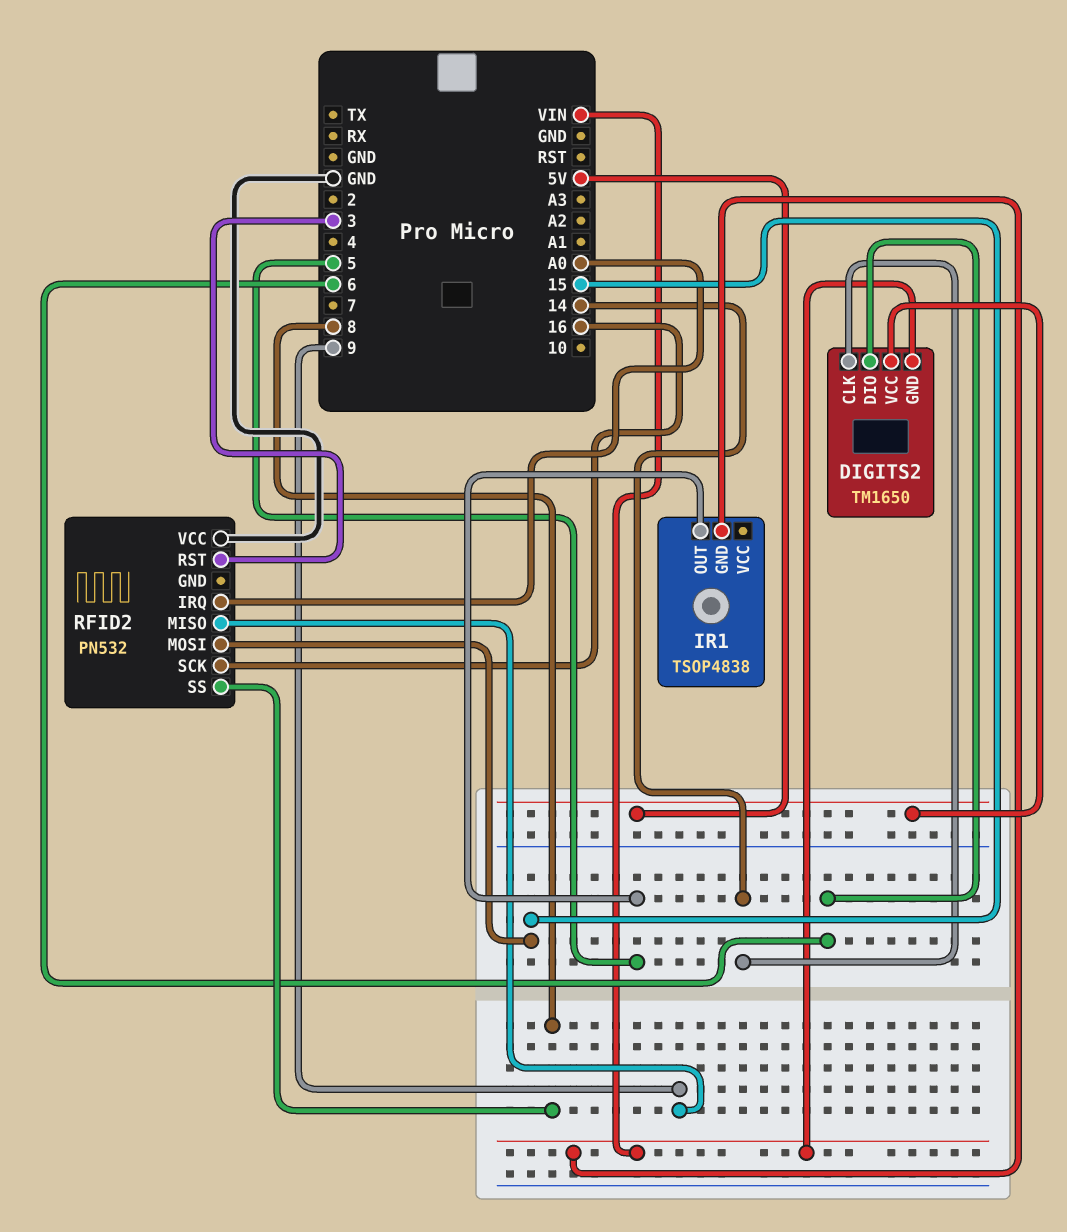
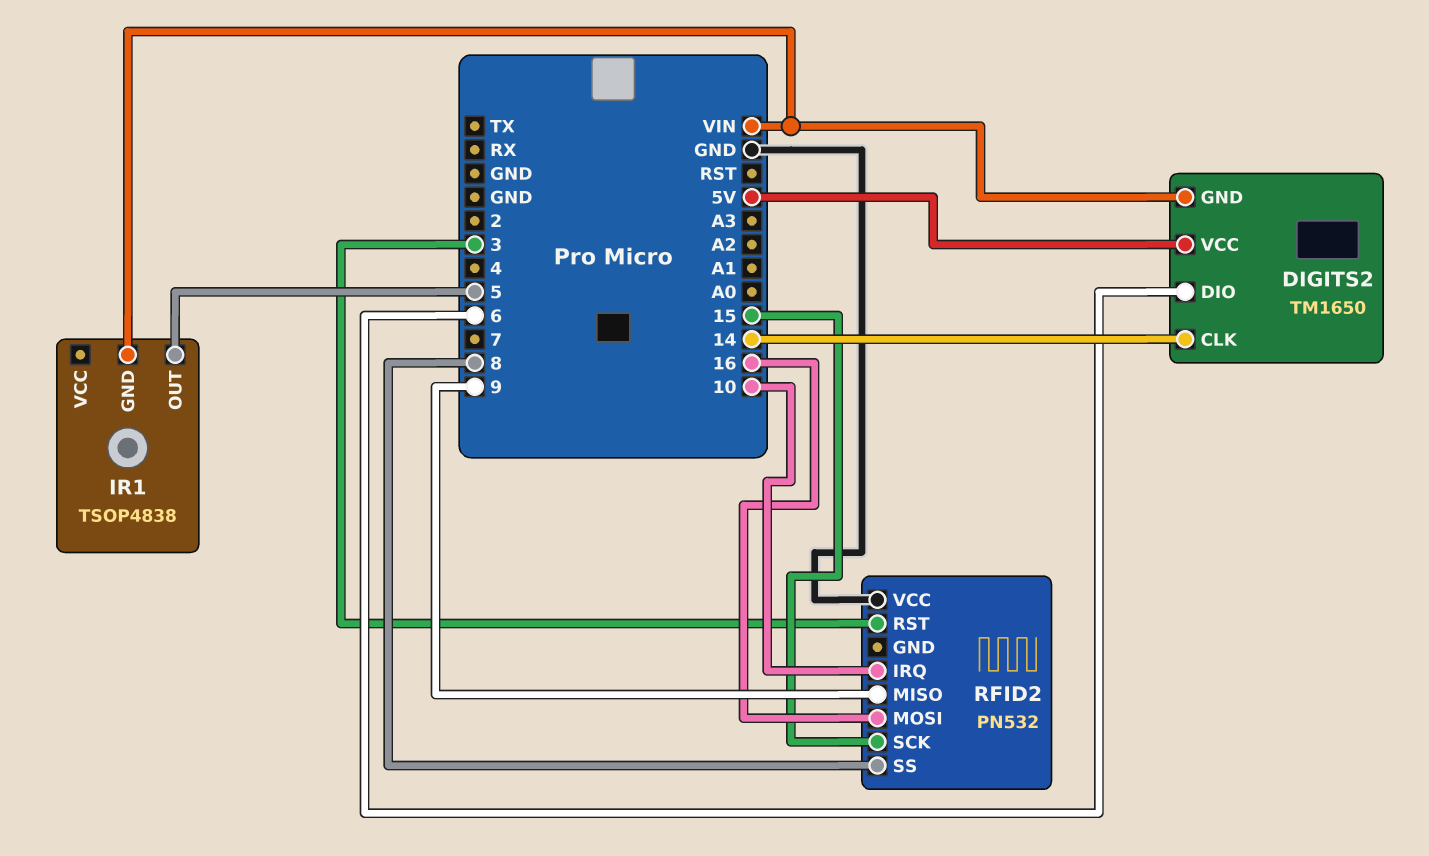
RFID2 pin IRQ: A0 -> 10
RFID2 pin MOSI: 15 -> 16
RFID2 pin SCK: 16 -> 15

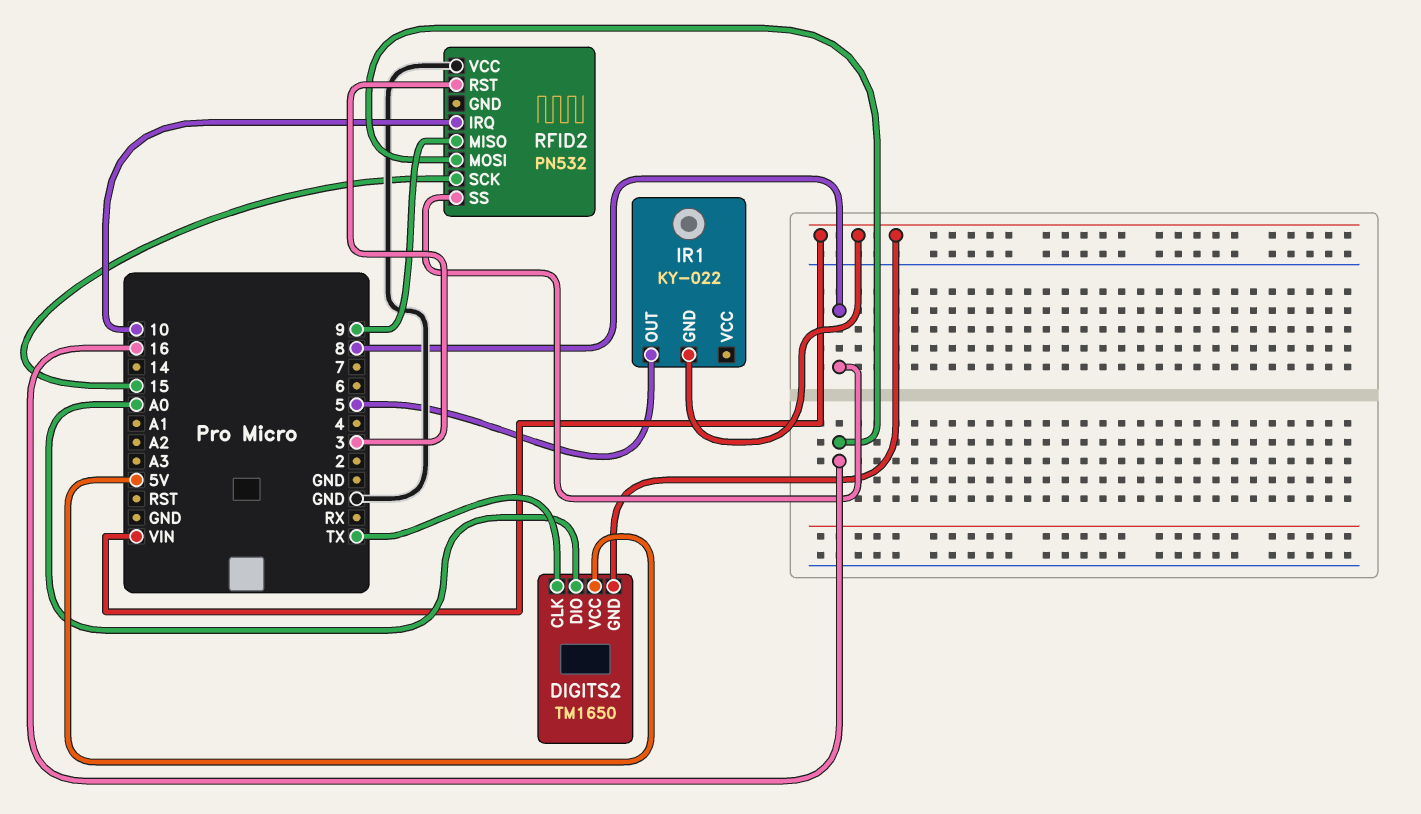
DIGITS2 pin CLK: 14 -> TX
DIGITS2 pin DIO: 6 -> A0
IR1: TSOP4838 -> KY-022

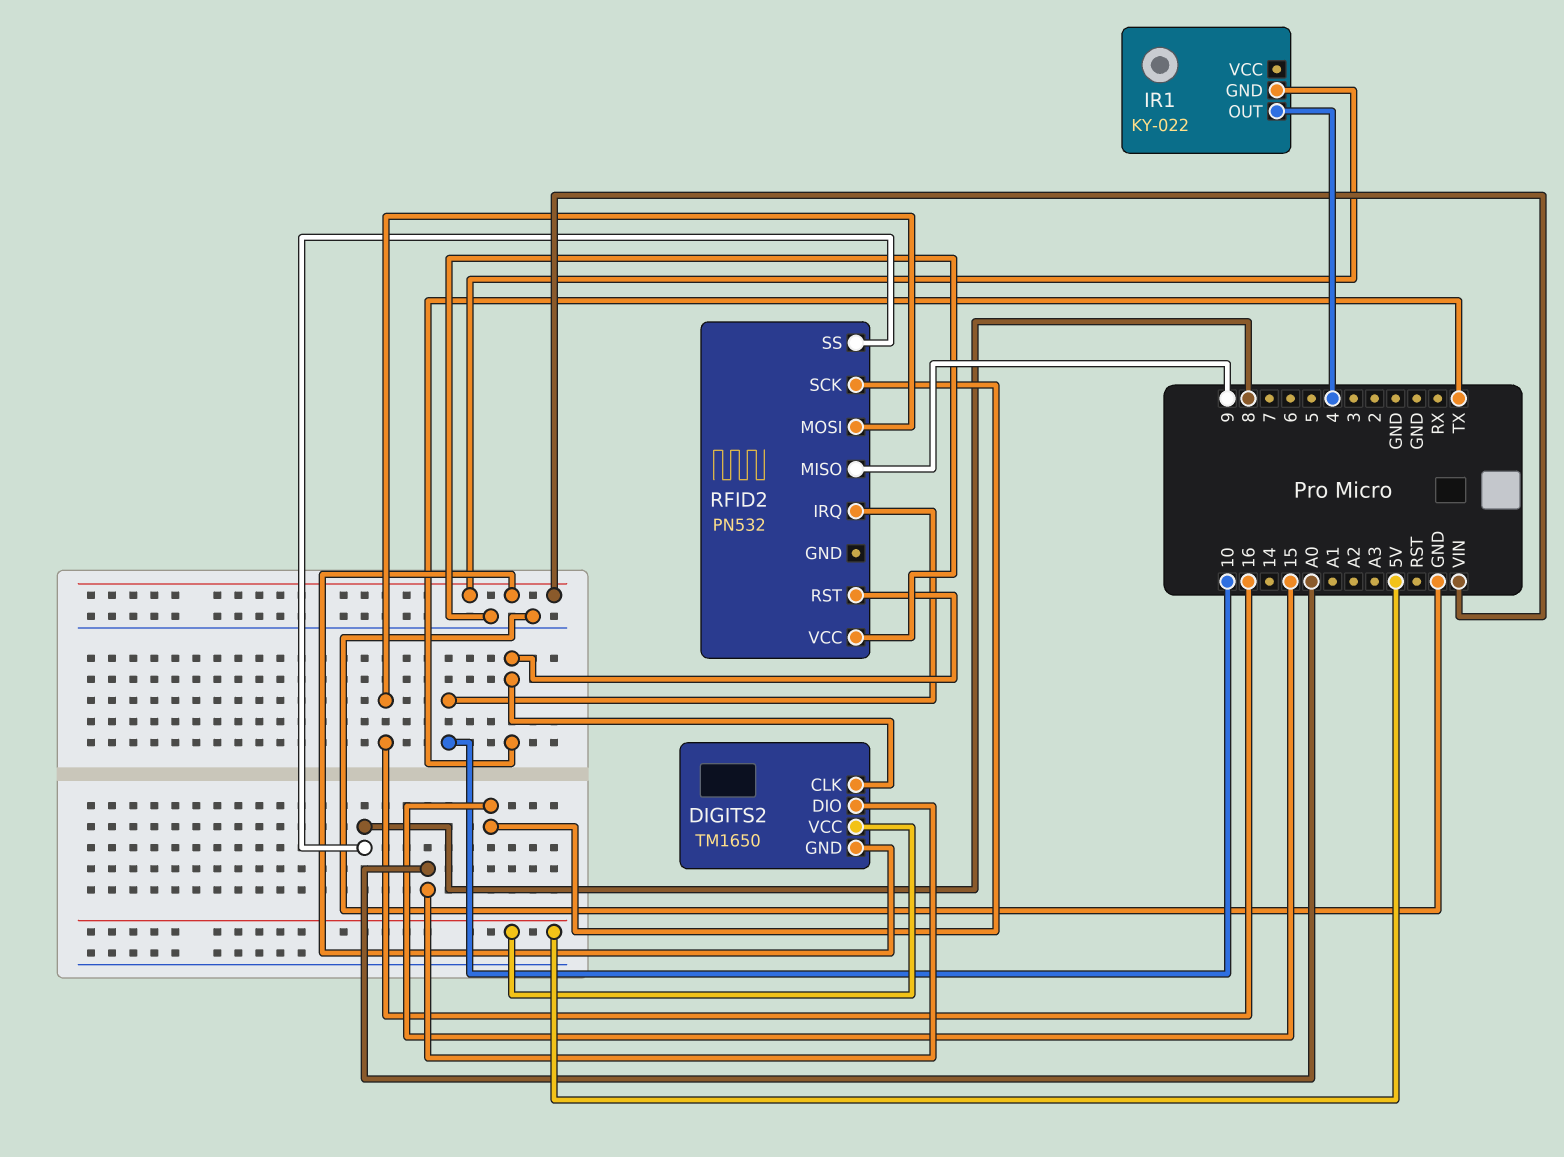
IR1 pin OUT: 5 -> 4
RFID2 pin RST: 3 -> TX

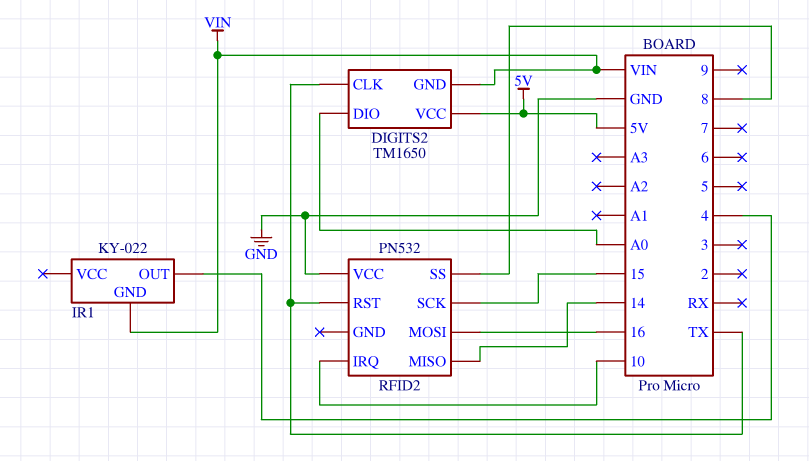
RFID2 pin MISO: 9 -> 14

